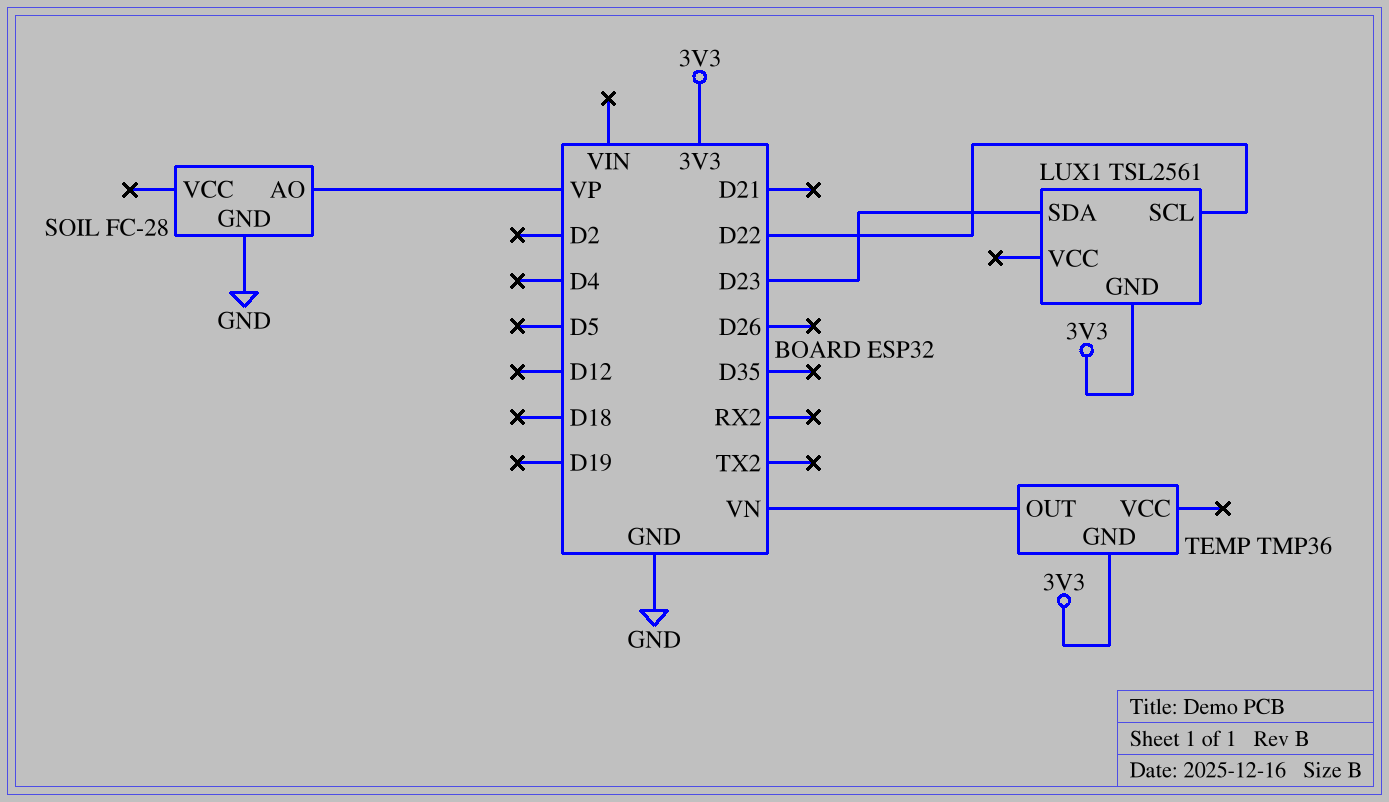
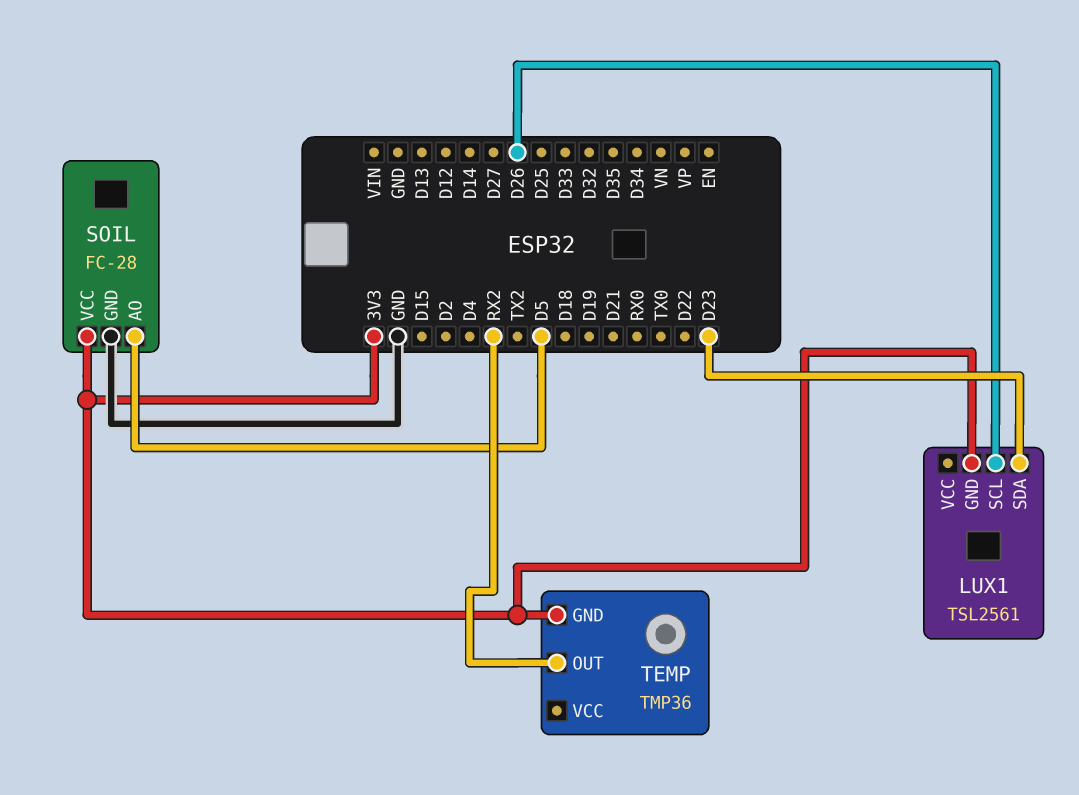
LUX1 pin SCL: D22 -> D26
SOIL pin AO: VP -> D5
SOIL pin VCC: none -> 3V3
TEMP pin OUT: VN -> RX2

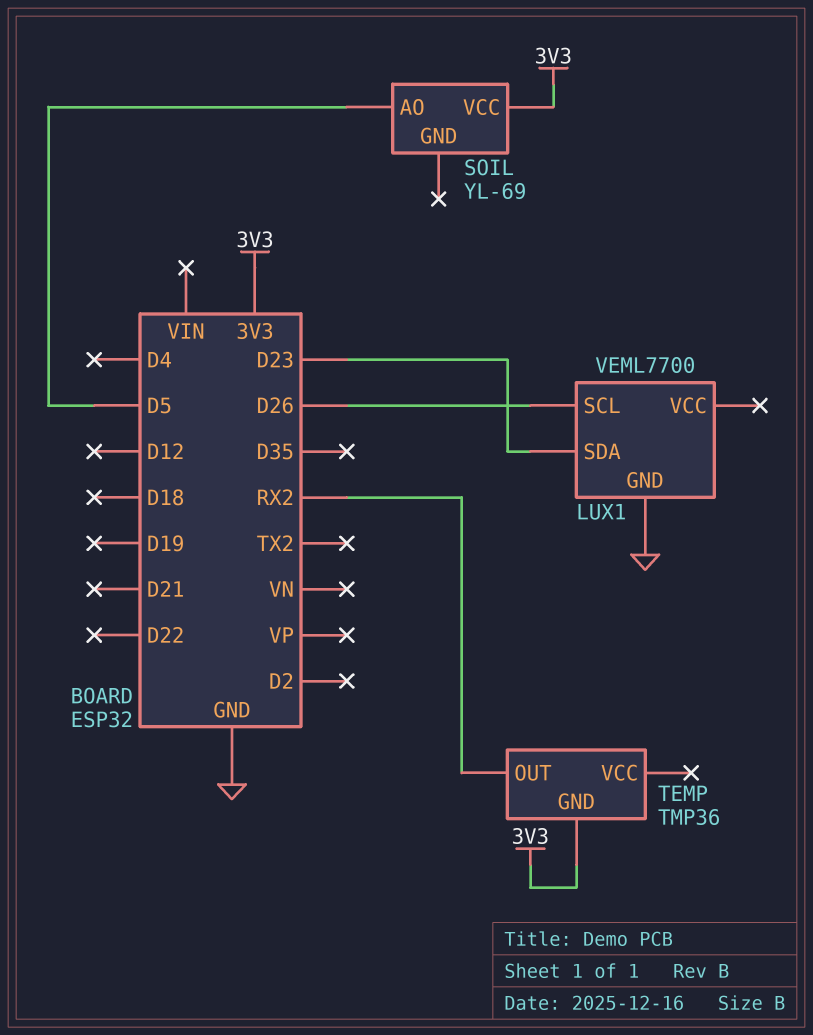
LUX1: TSL2561 -> VEML7700
LUX1 pin GND: 3V3 -> GND
SOIL: FC-28 -> YL-69
SOIL pin GND: GND -> none

